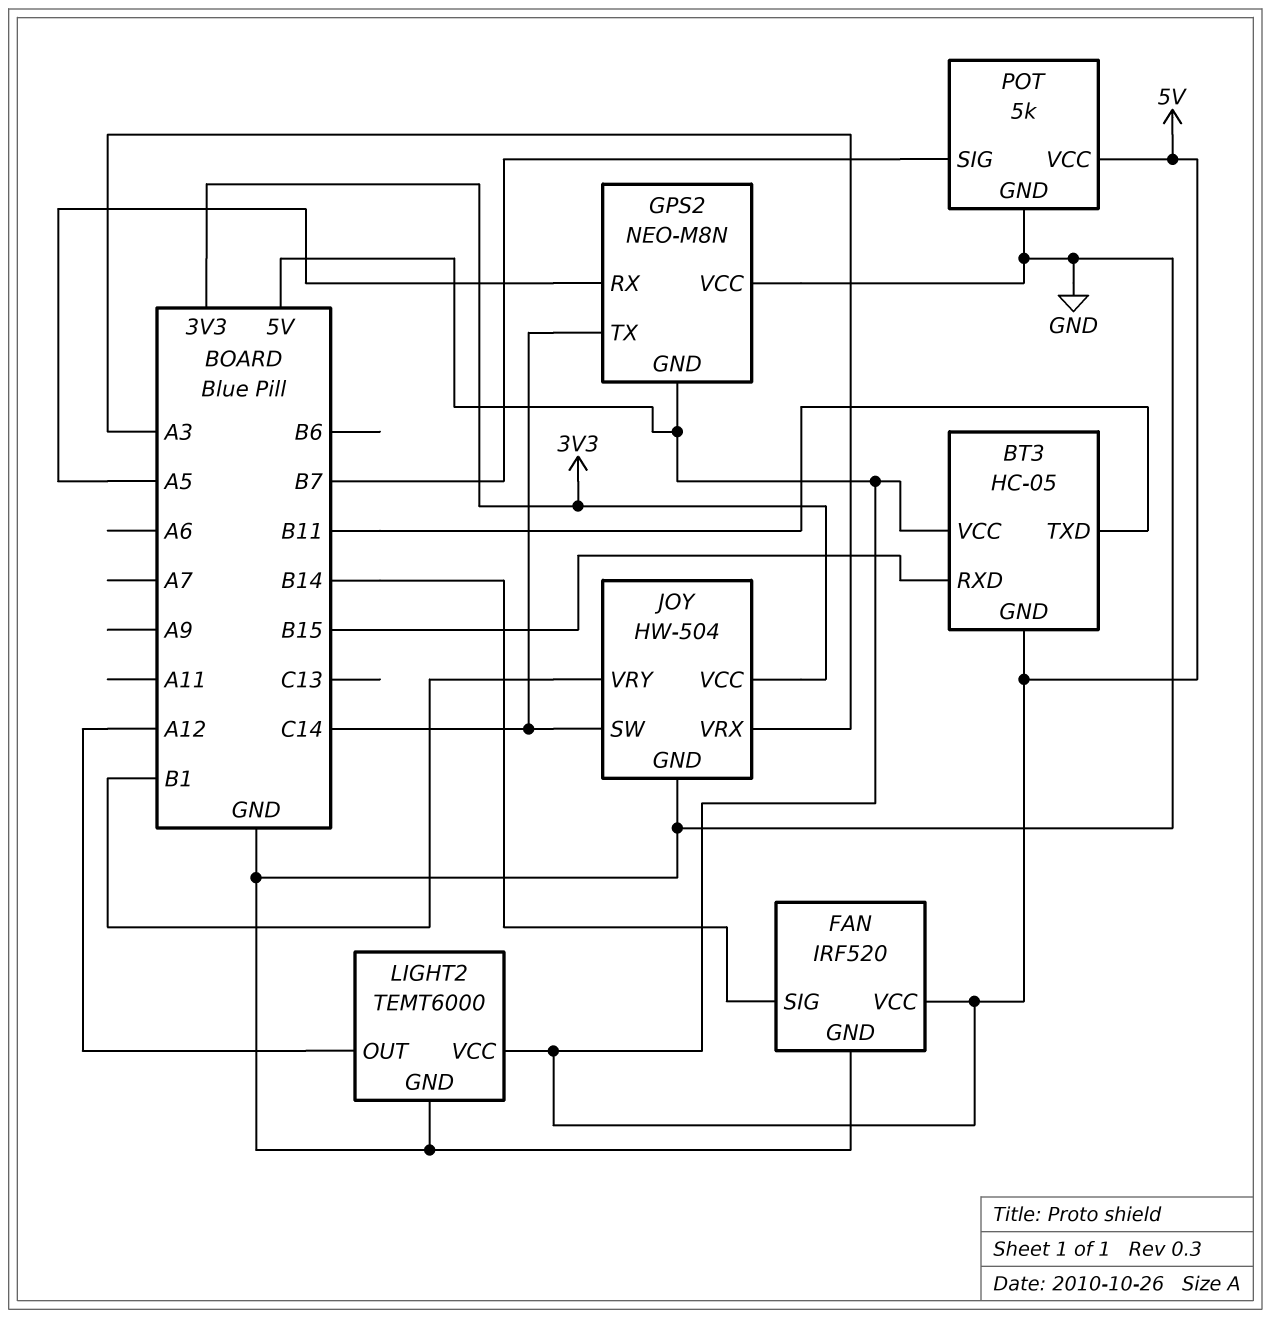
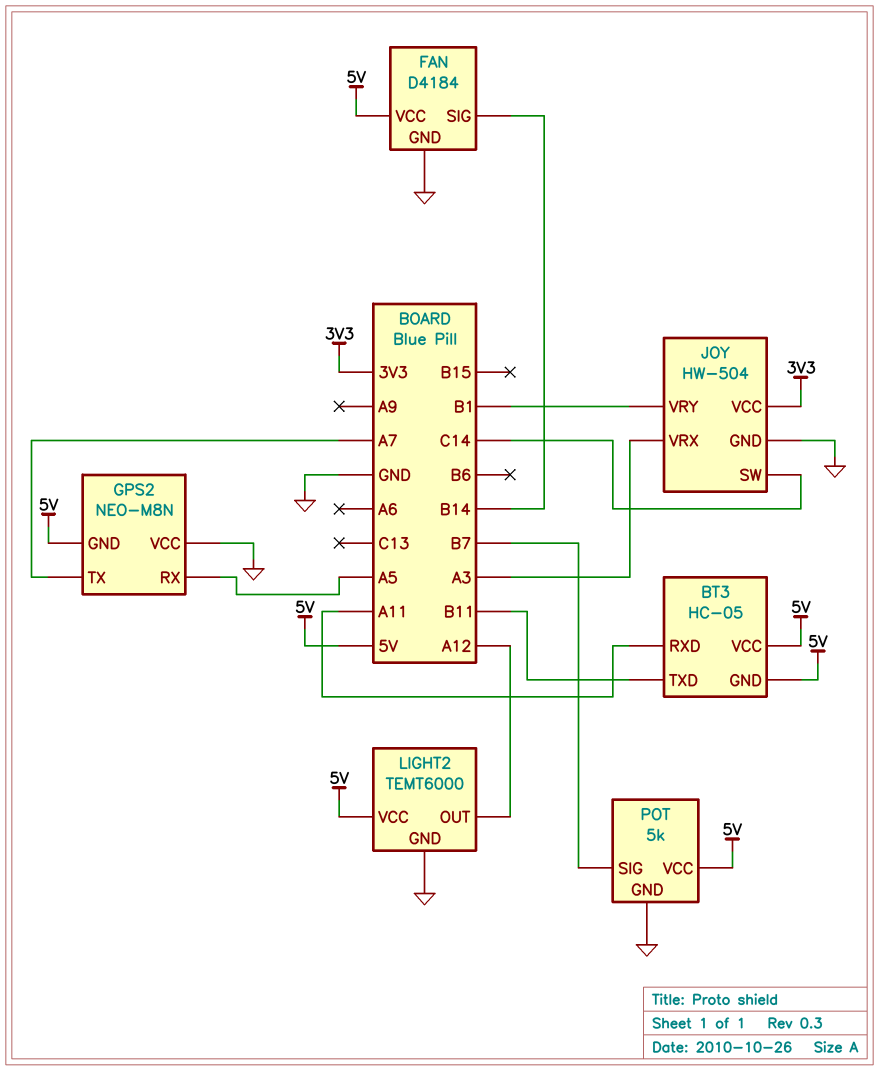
BT3 pin RXD: B15 -> A11
FAN: IRF520 -> D4184
GPS2 pin TX: C14 -> A7

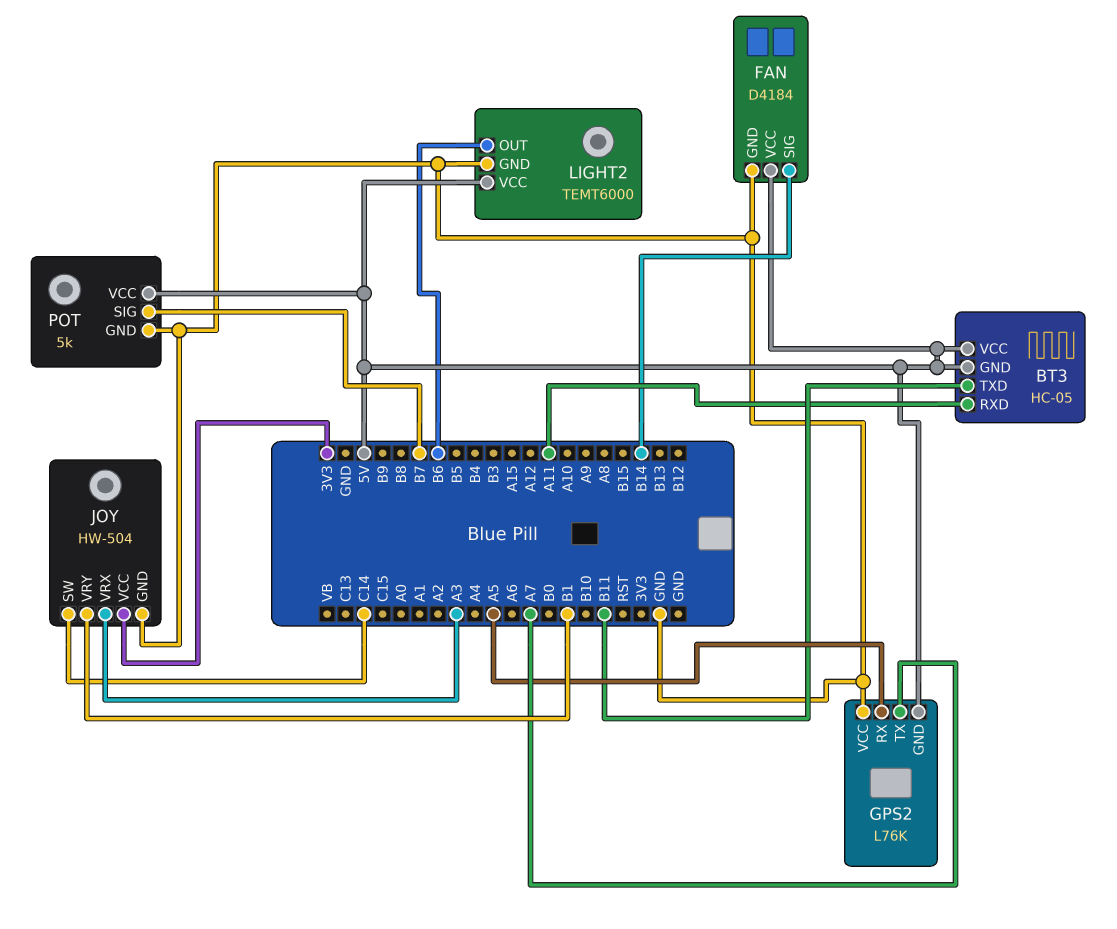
GPS2: NEO-M8N -> L76K
LIGHT2 pin OUT: A12 -> B6

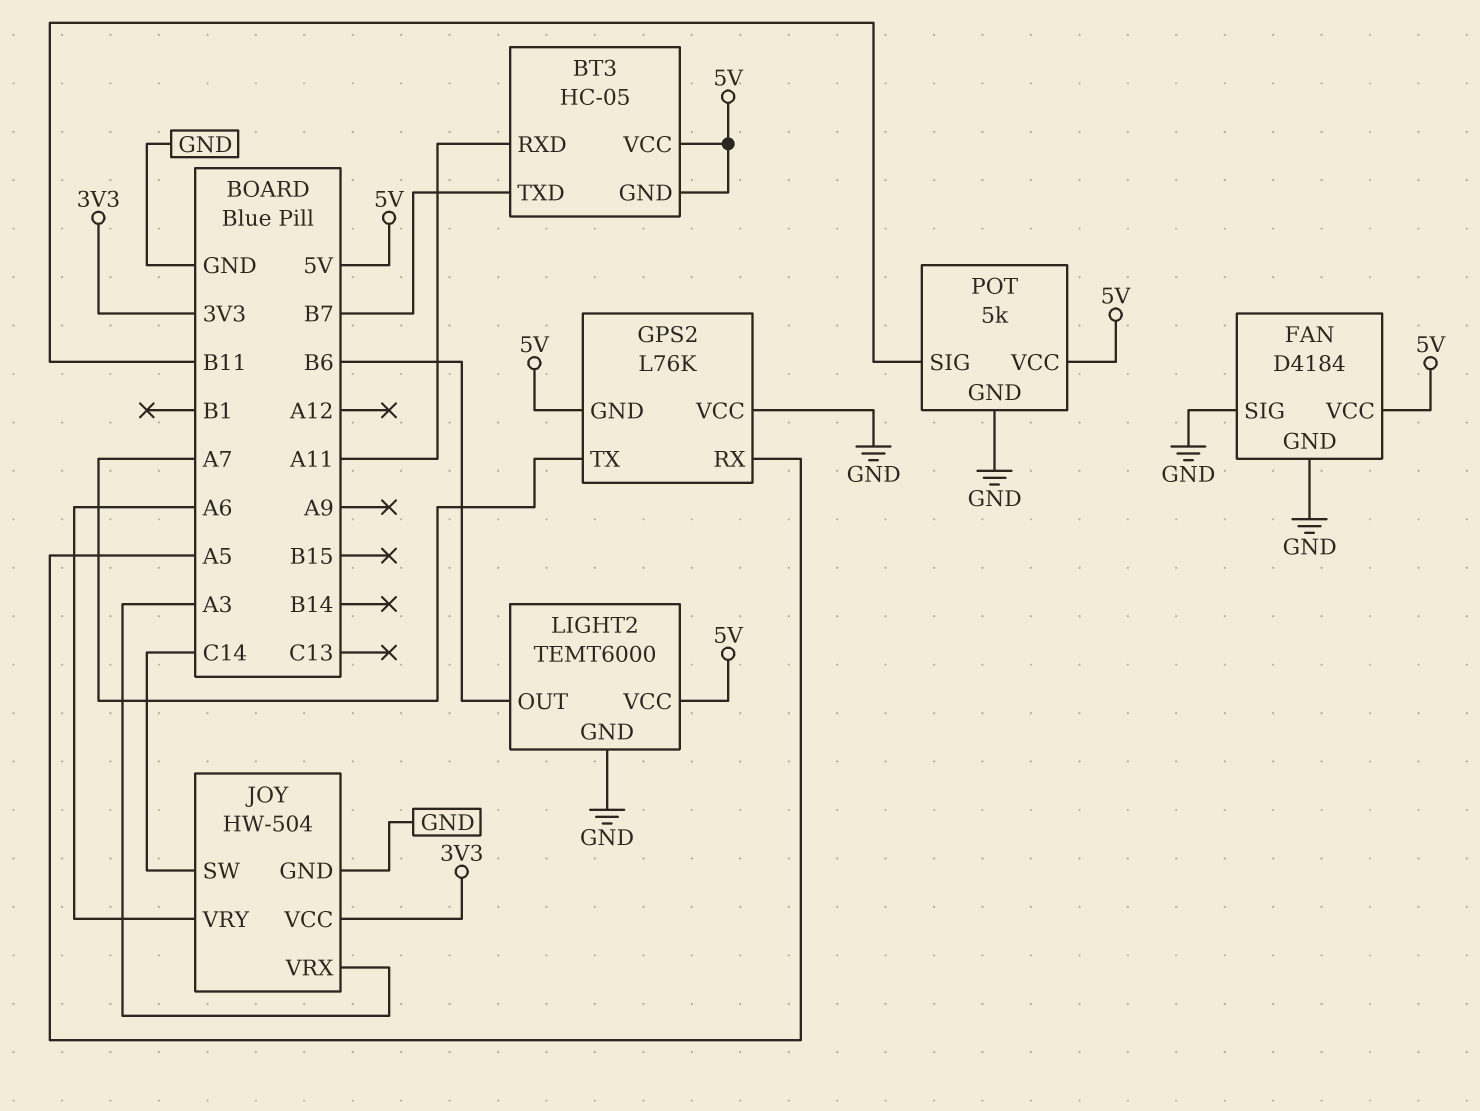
BT3 pin TXD: B11 -> B7
FAN pin SIG: B14 -> GND
JOY pin VRY: B1 -> A6
POT pin SIG: B7 -> B11

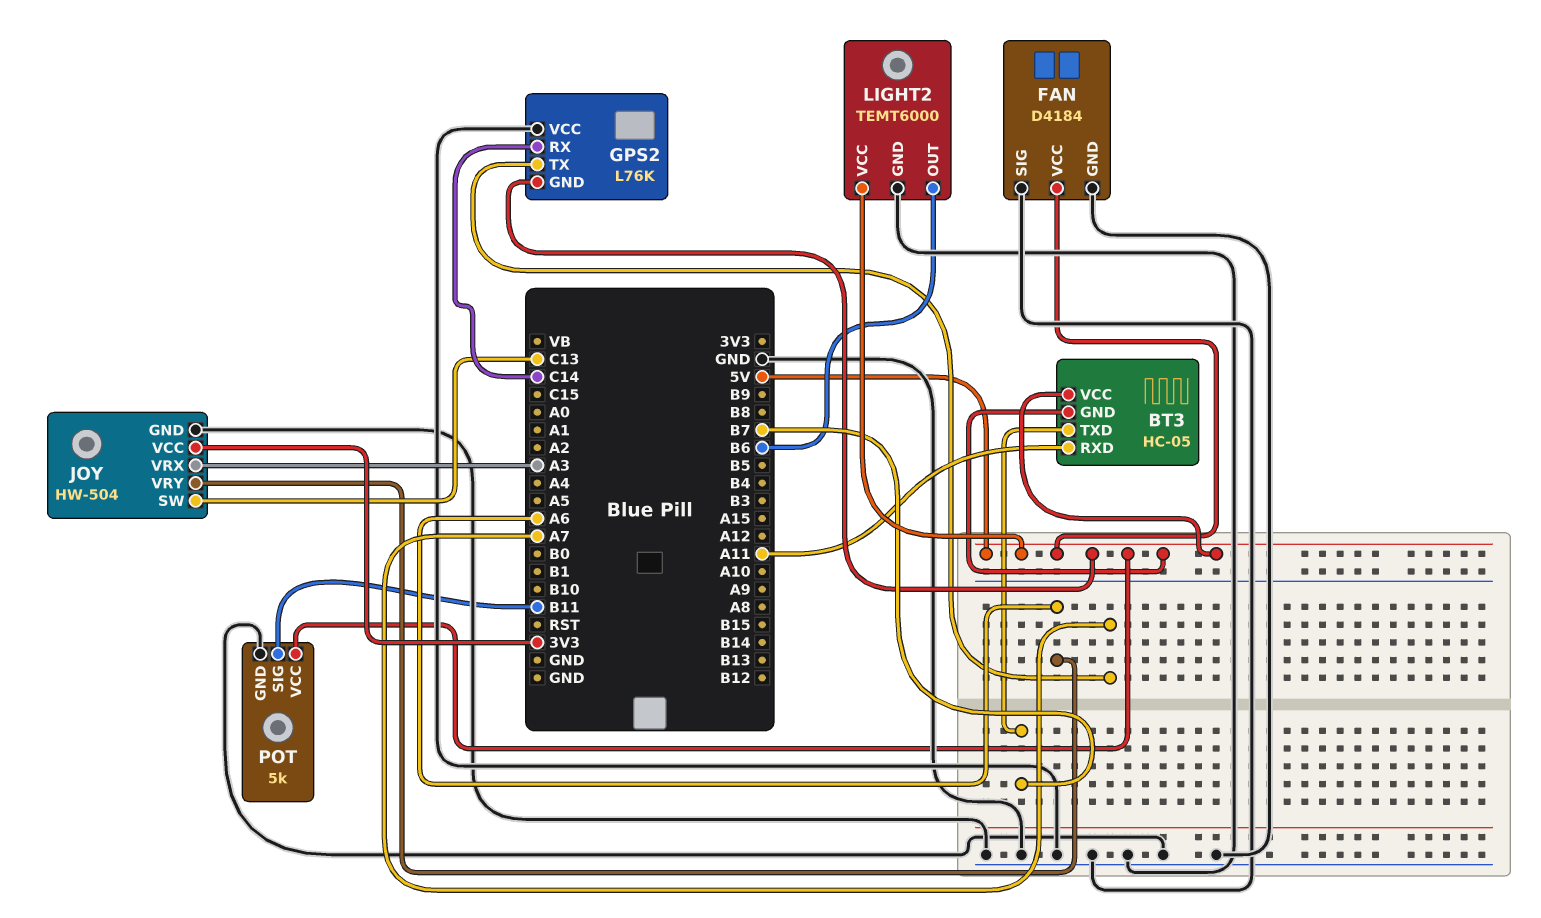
GPS2 pin RX: A5 -> C14
JOY pin SW: C14 -> C13

